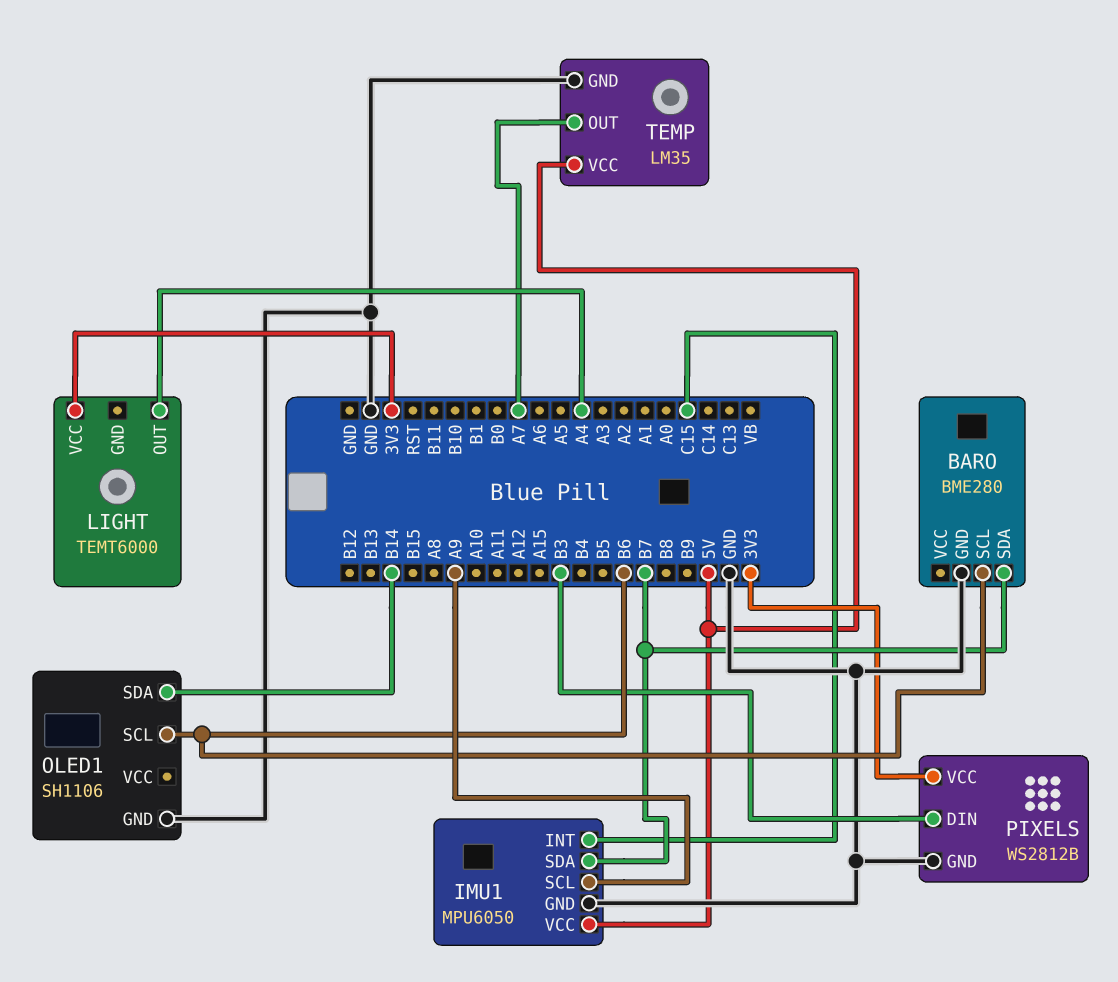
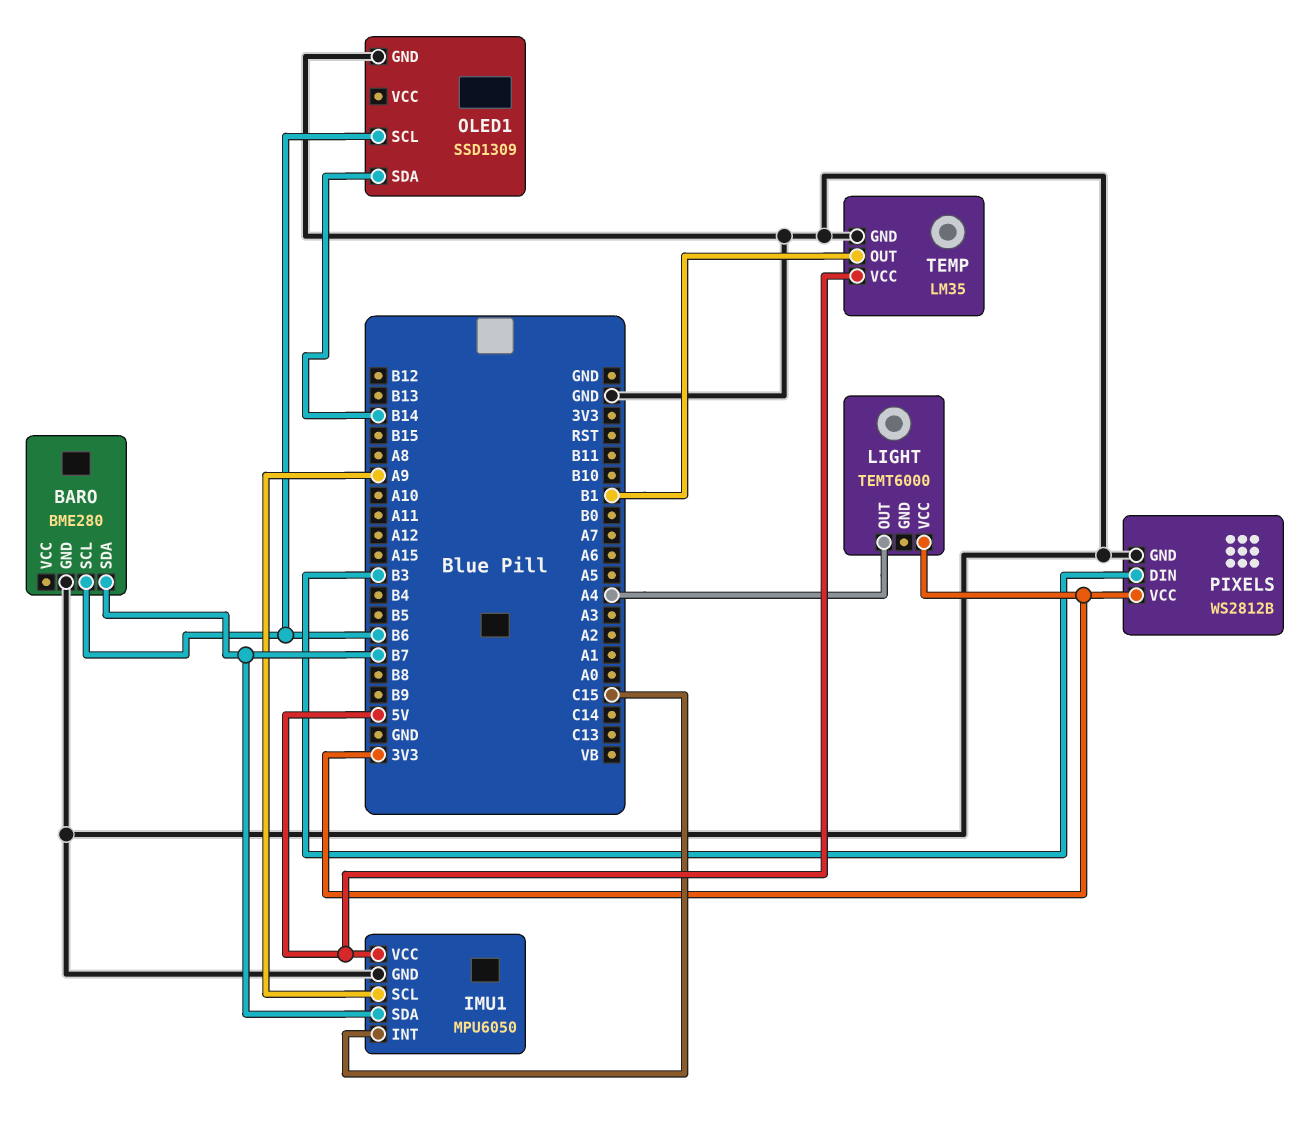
OLED1: SH1106 -> SSD1309
TEMP pin OUT: A7 -> B1

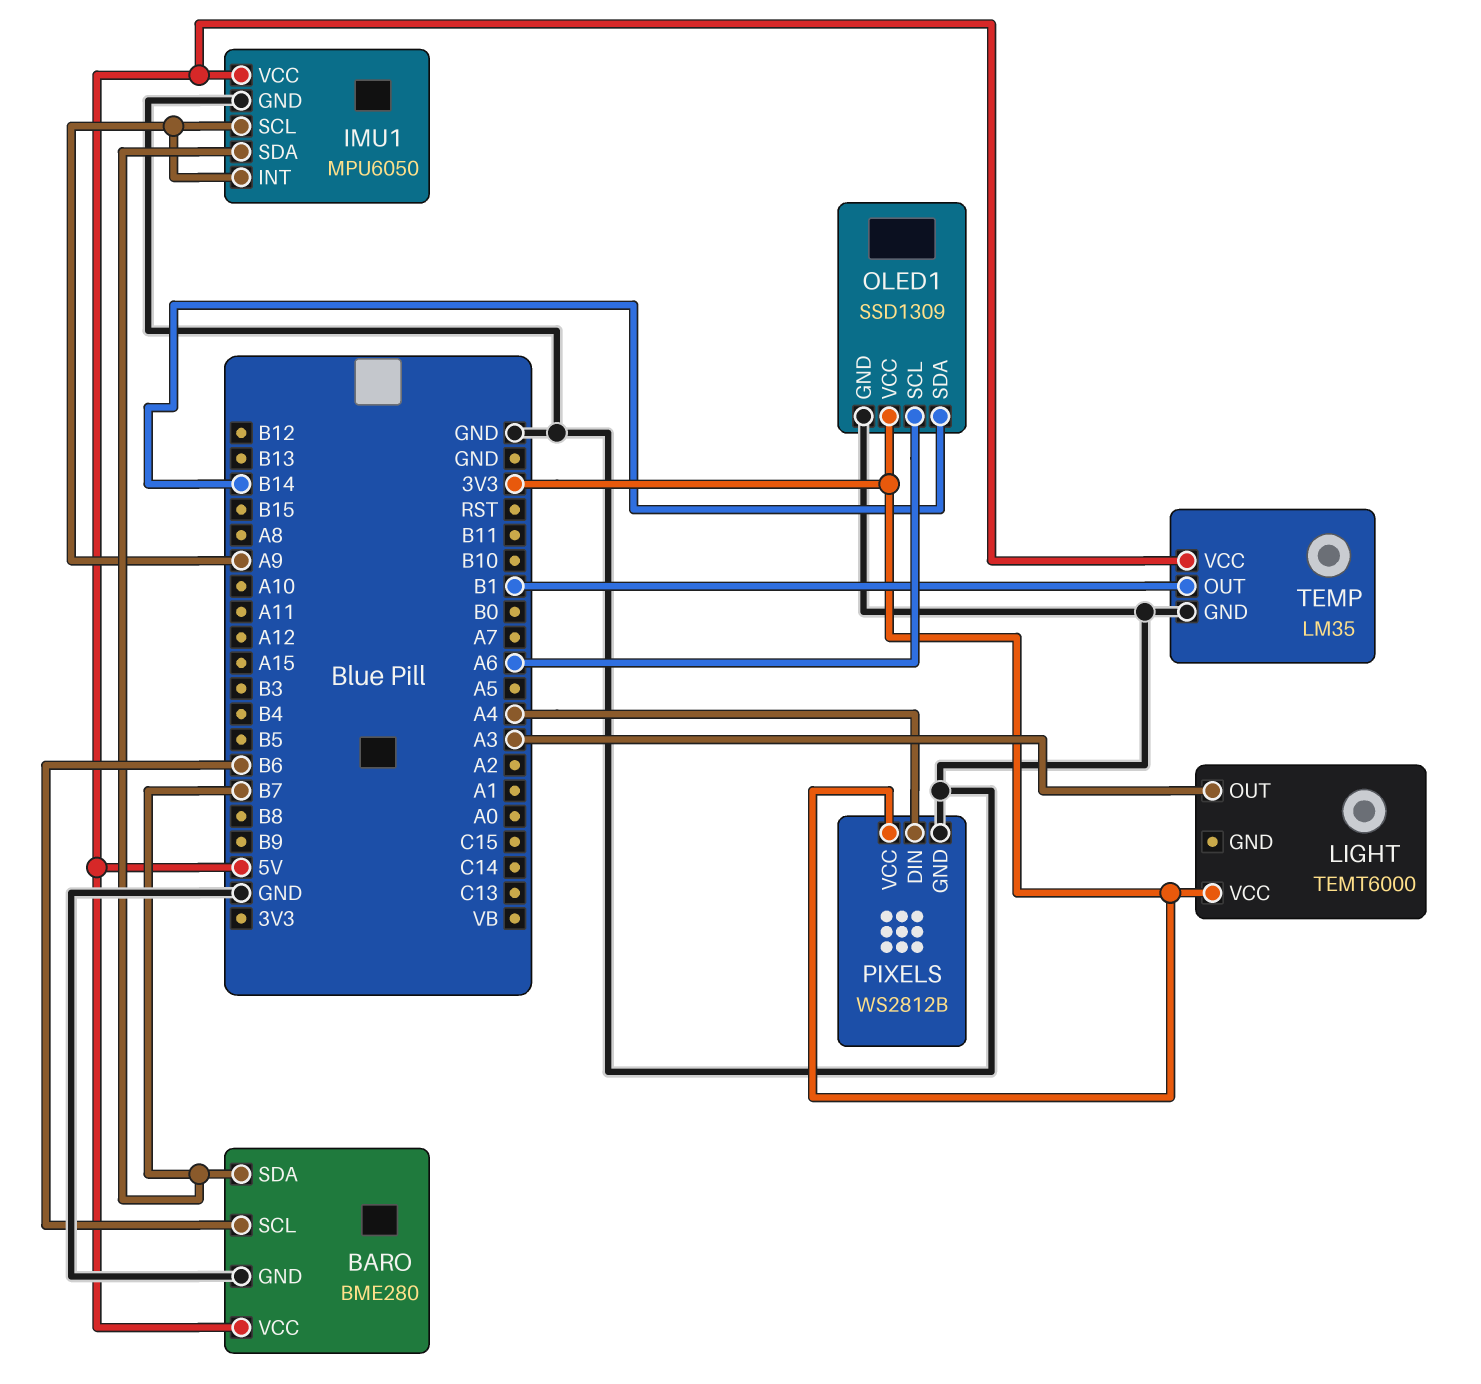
BARO pin VCC: none -> 5V
IMU1 pin INT: C15 -> A9
LIGHT pin OUT: A4 -> A3
OLED1 pin SCL: B6 -> A6
OLED1 pin VCC: none -> 3V3
PIXELS pin DIN: B3 -> A4

